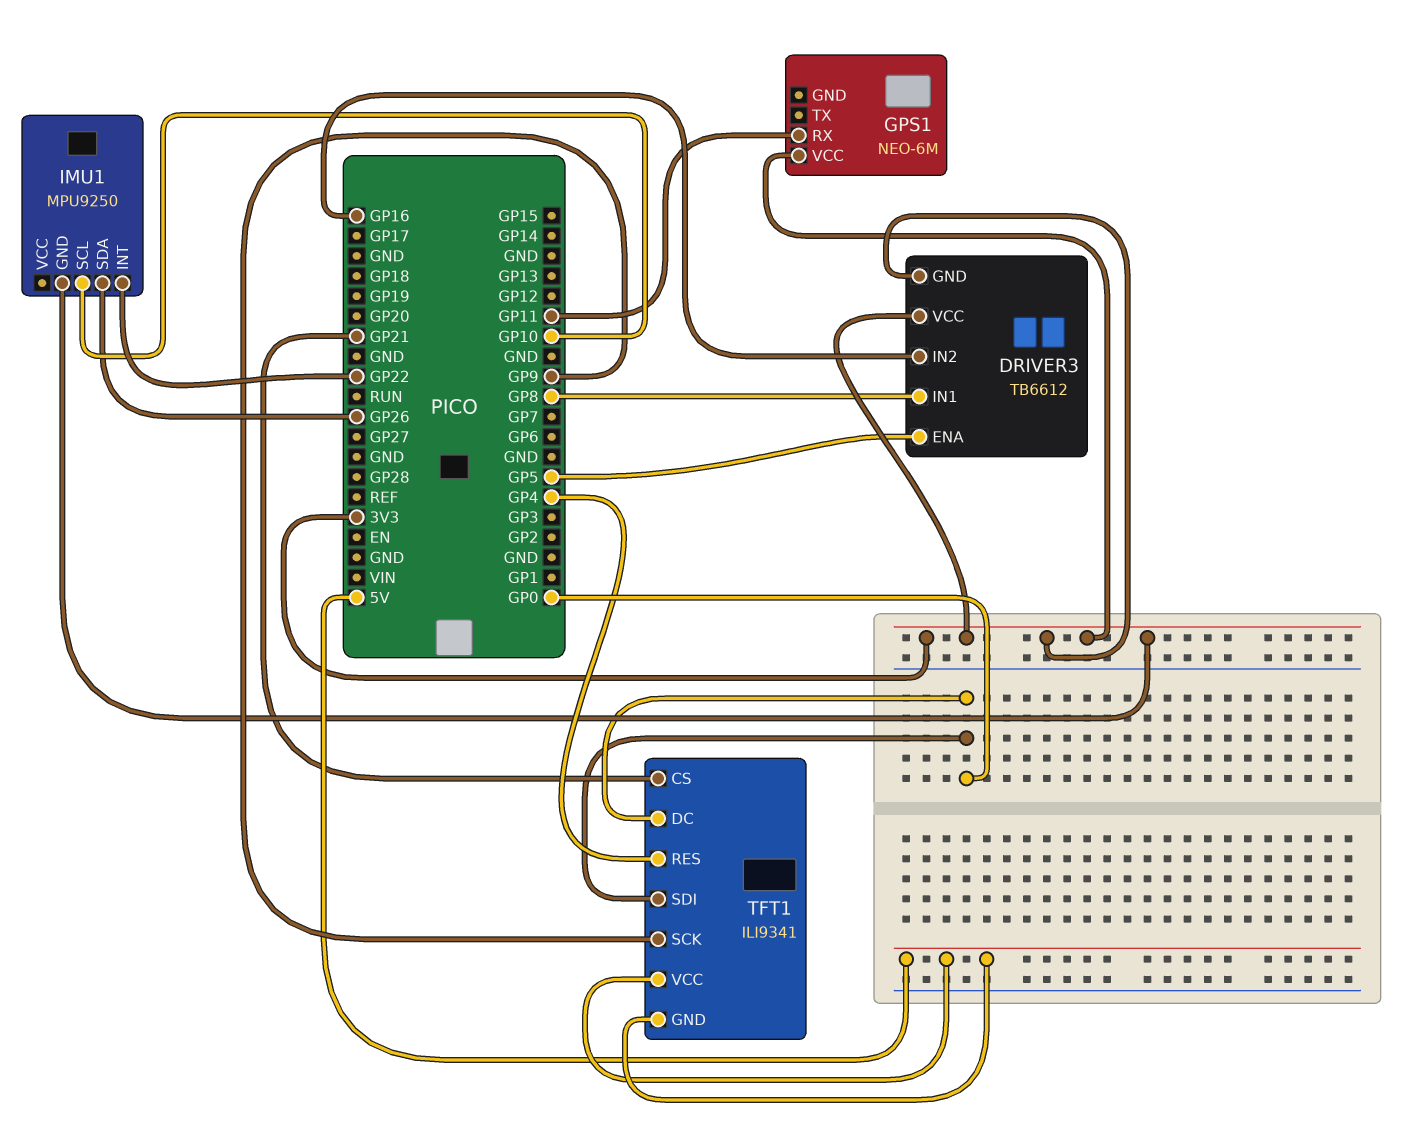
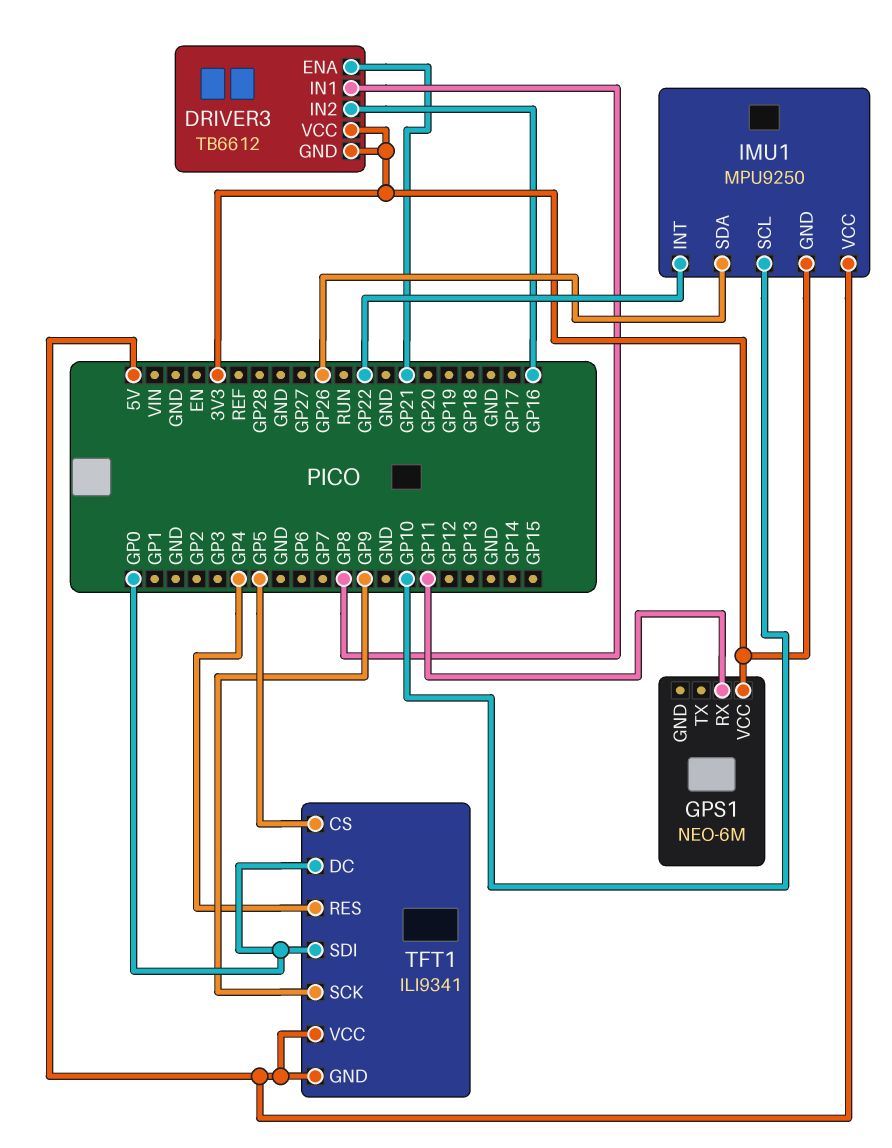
DRIVER3 pin ENA: GP5 -> GP21
IMU1 pin VCC: none -> 5V
TFT1 pin CS: GP21 -> GP5

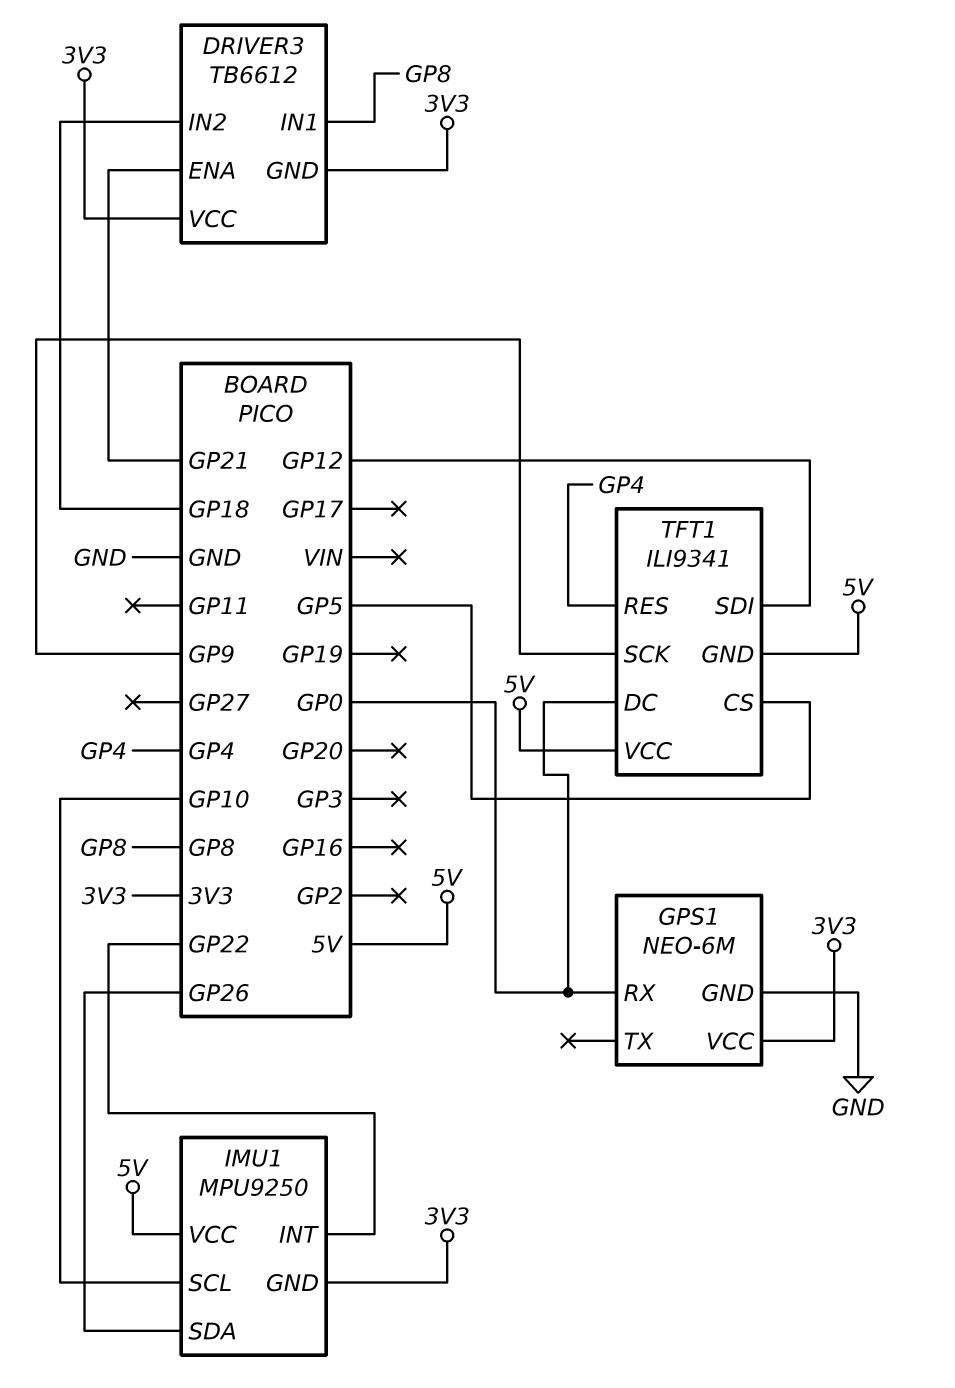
DRIVER3 pin IN2: GP16 -> GP18
GPS1 pin GND: none -> GND
GPS1 pin RX: GP11 -> GP0
TFT1 pin SDI: GP0 -> GP12

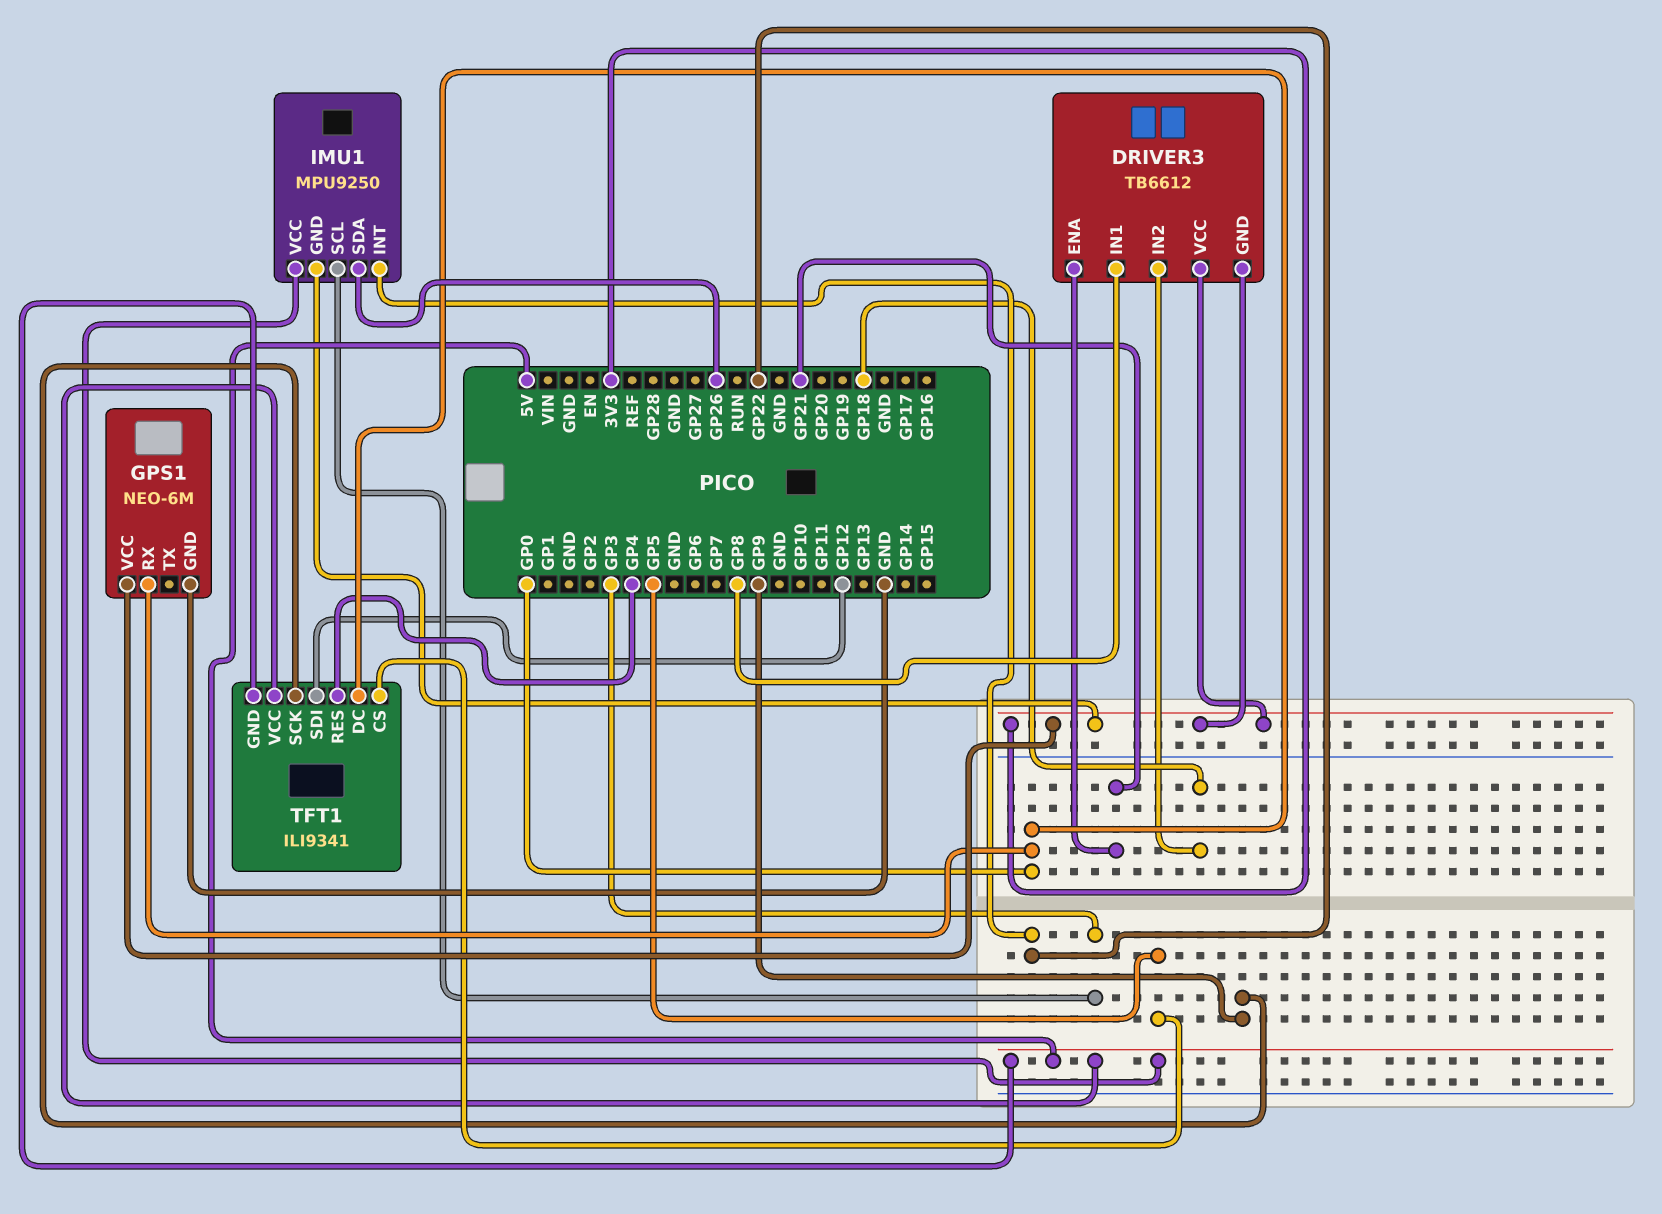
IMU1 pin SCL: GP10 -> GP3

